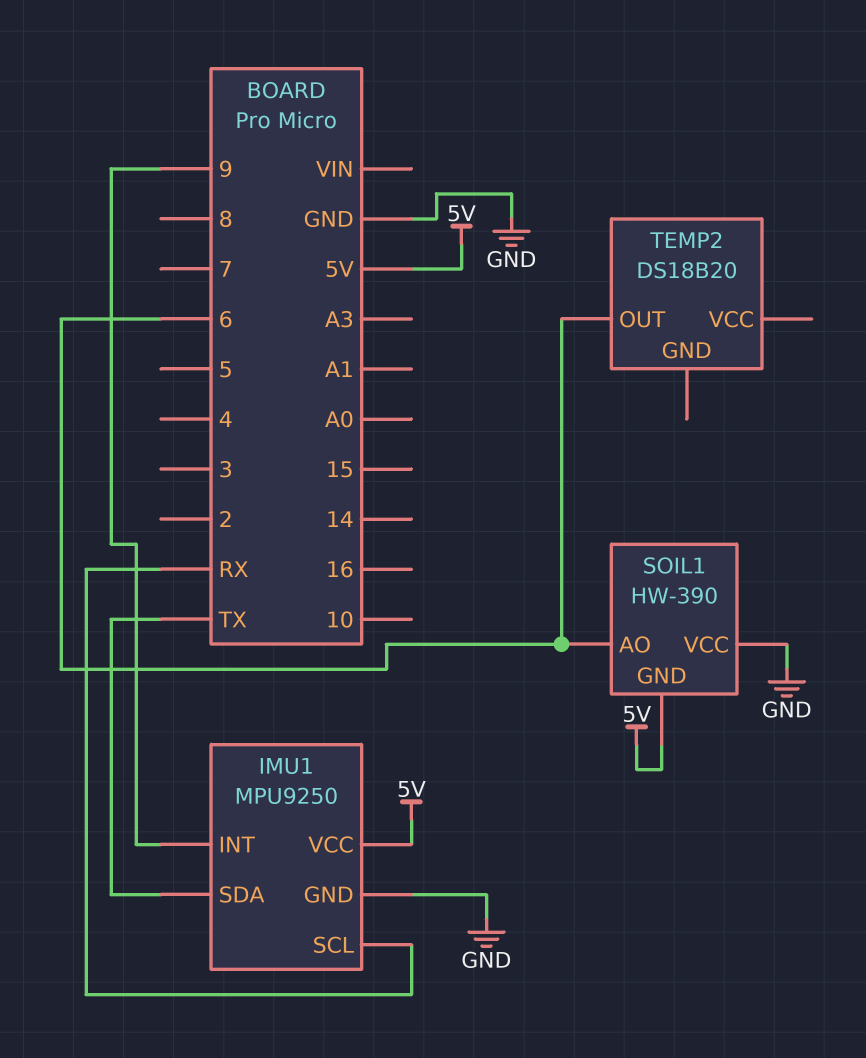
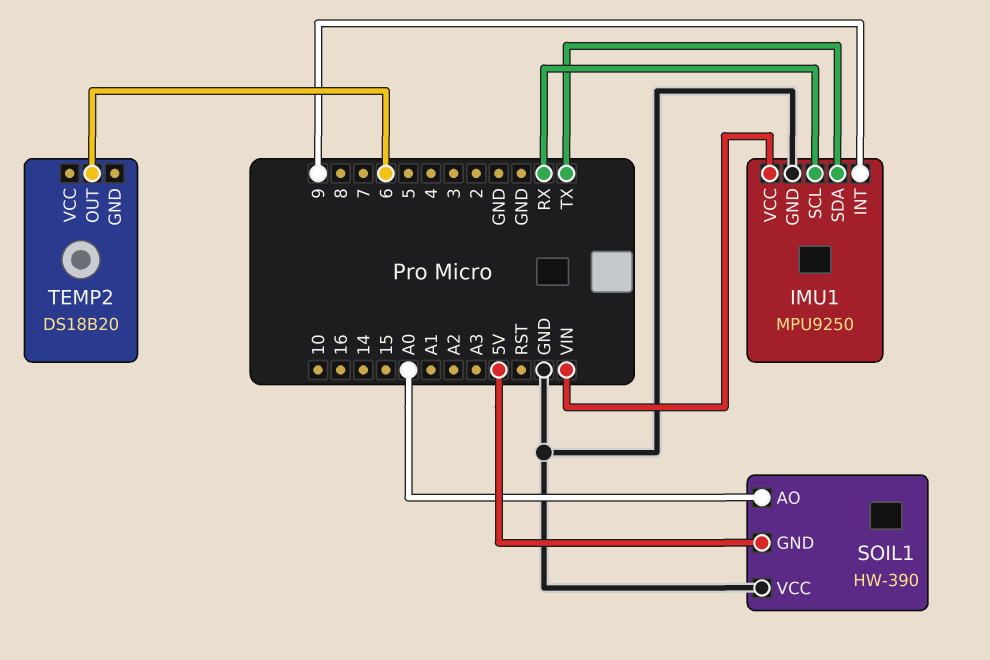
IMU1 pin VCC: 5V -> VIN
SOIL1 pin AO: 6 -> A0

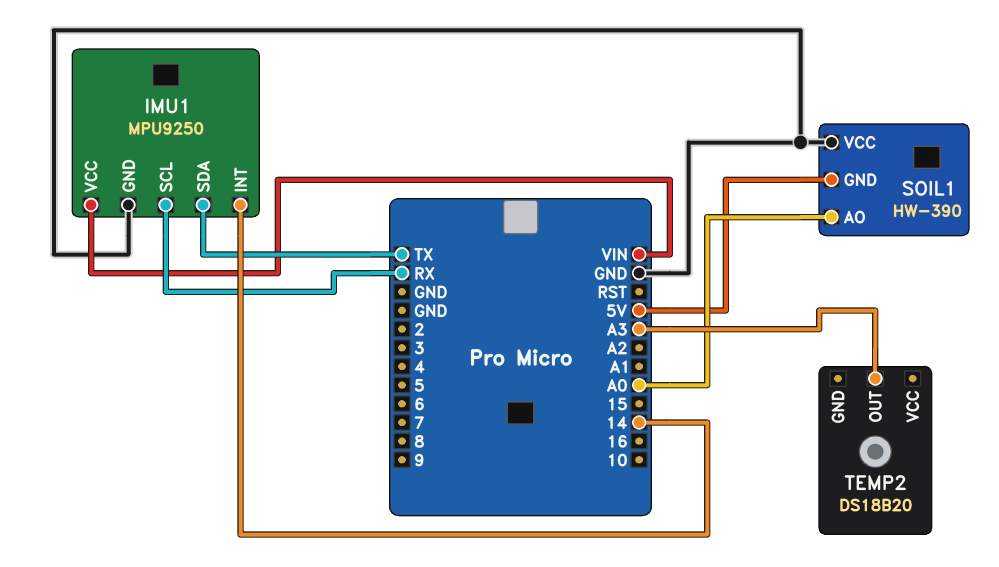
IMU1 pin INT: 9 -> 14
TEMP2 pin OUT: 6 -> A3

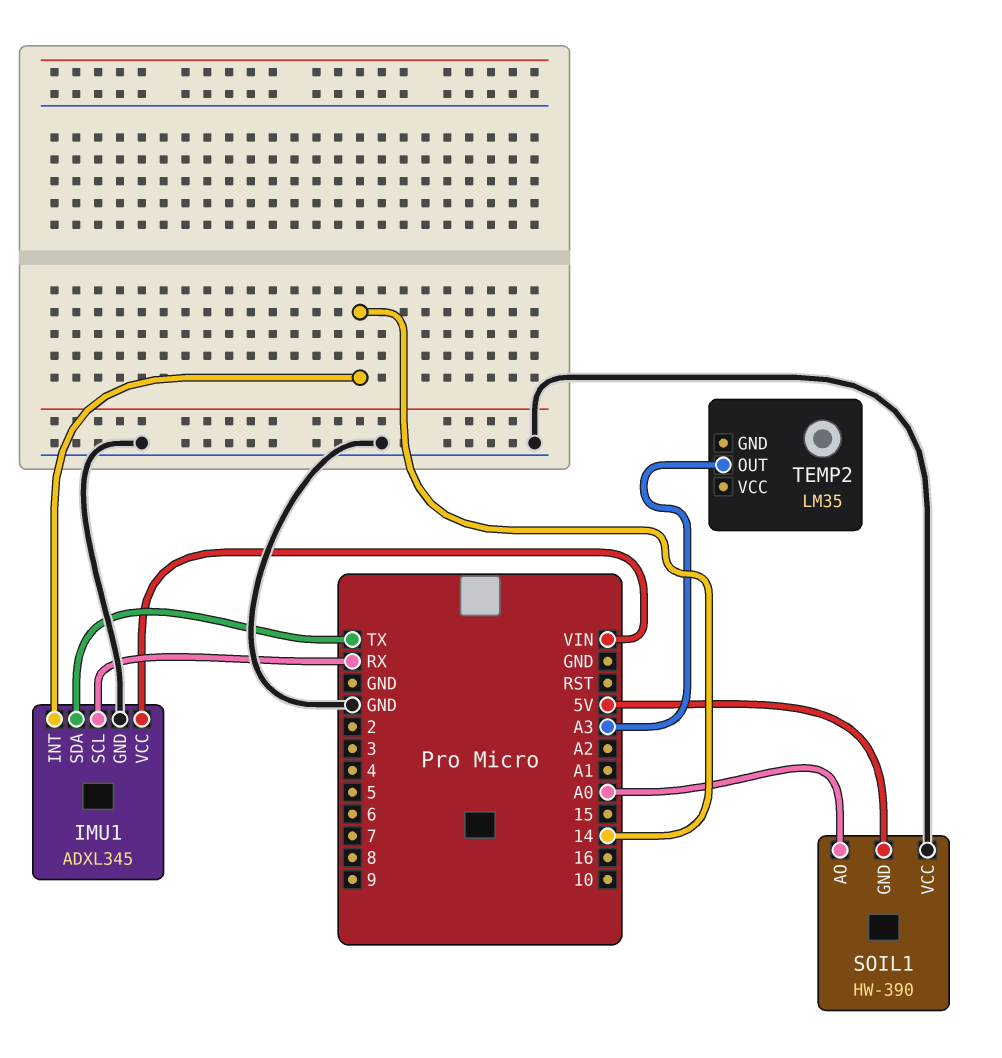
IMU1: MPU9250 -> ADXL345
TEMP2: DS18B20 -> LM35

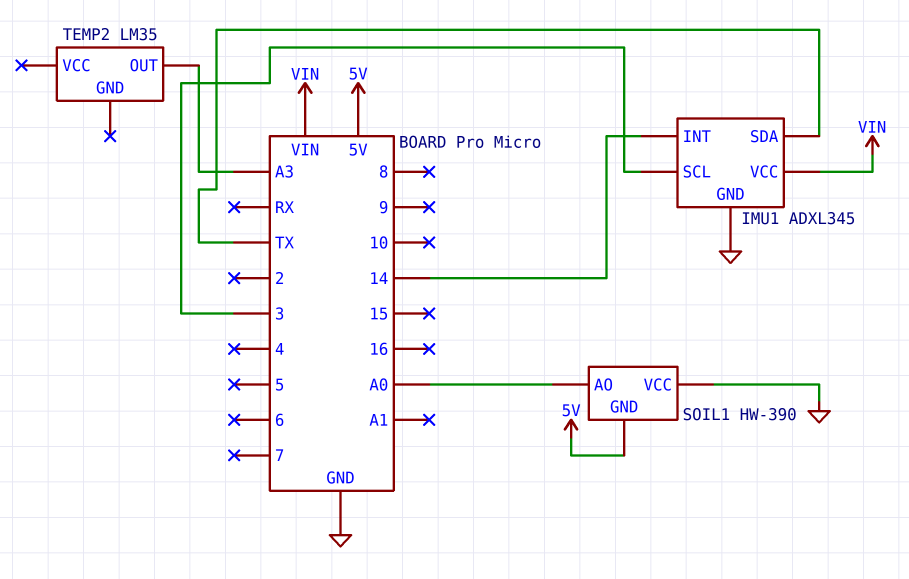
IMU1 pin SCL: RX -> 3

